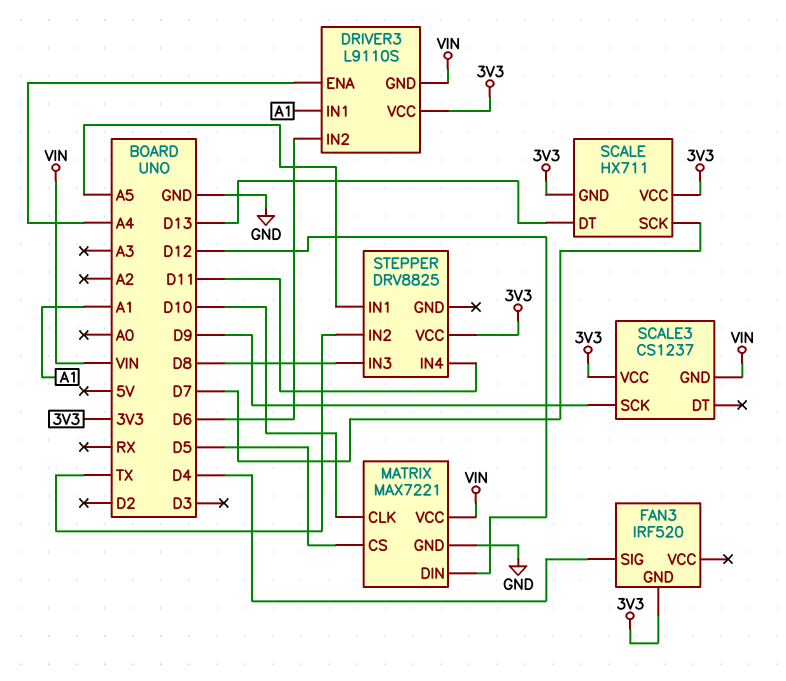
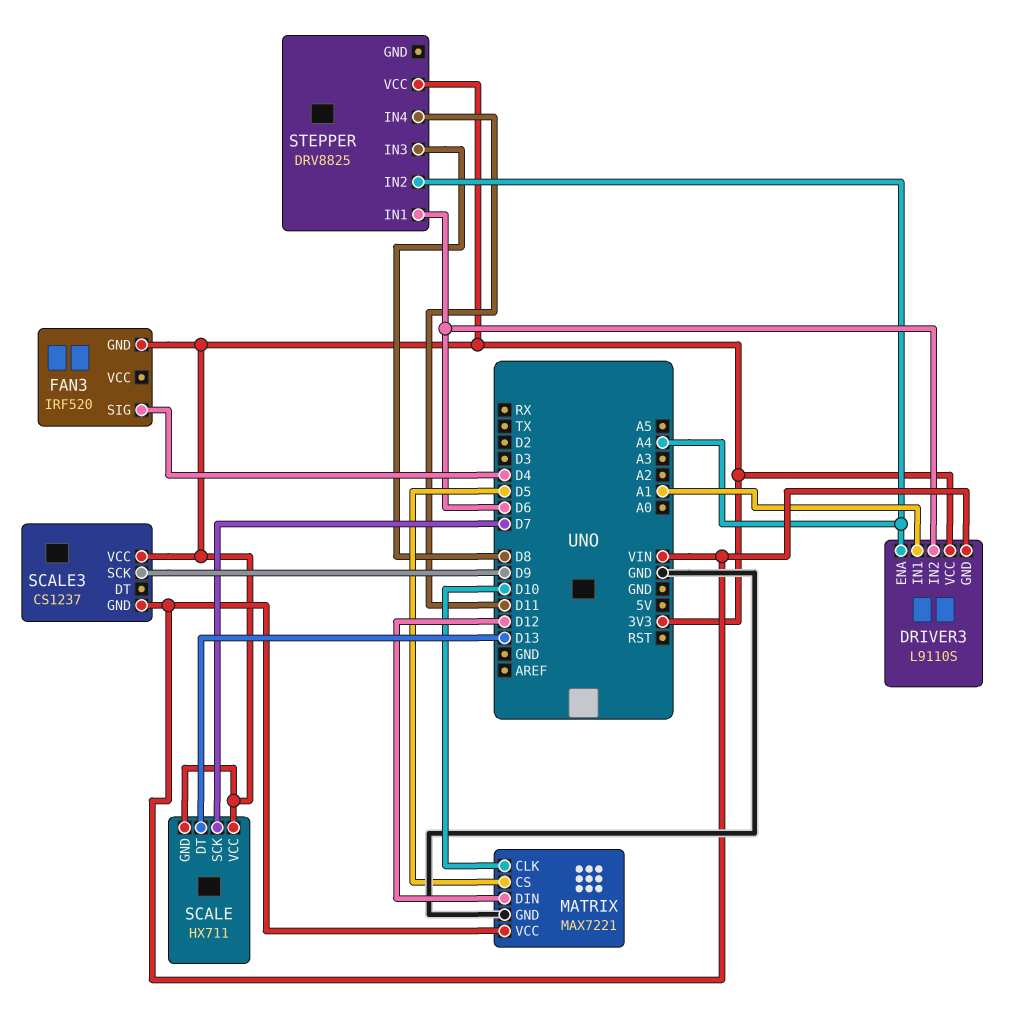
STEPPER pin IN1: A5 -> D6
STEPPER pin IN2: TX -> A4

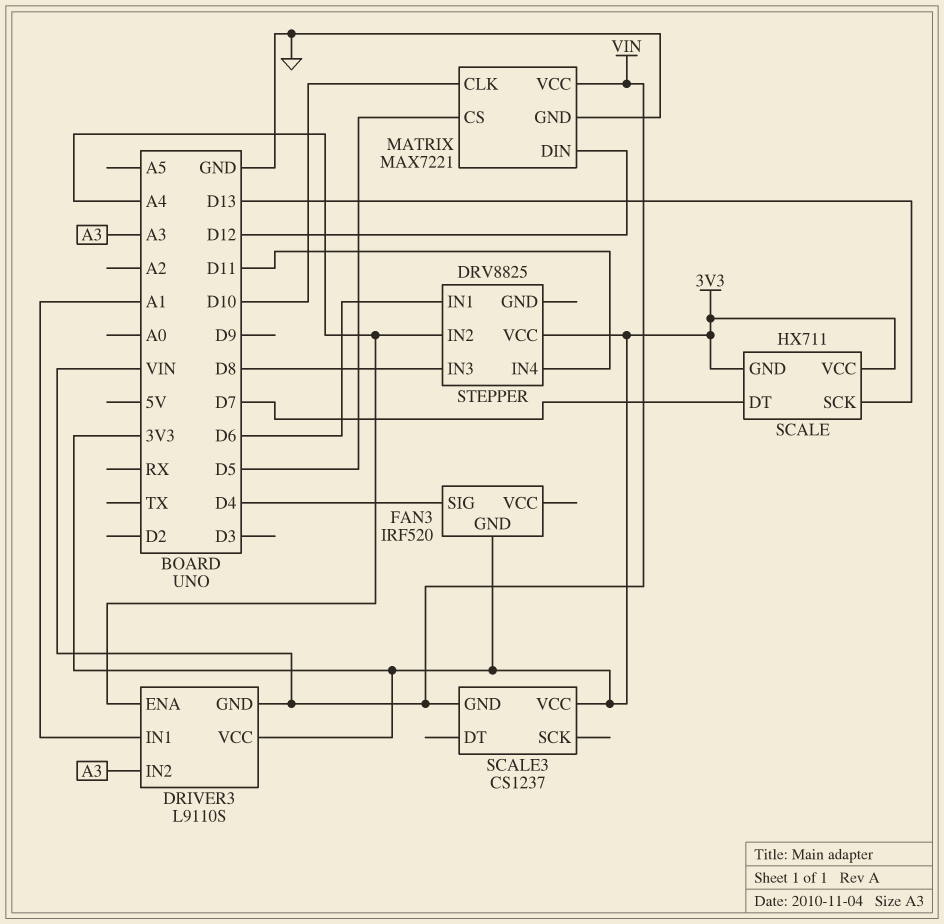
DRIVER3 pin IN2: D6 -> A3
SCALE pin DT: D13 -> D7
SCALE pin SCK: D7 -> D13
SCALE3 pin SCK: D9 -> none

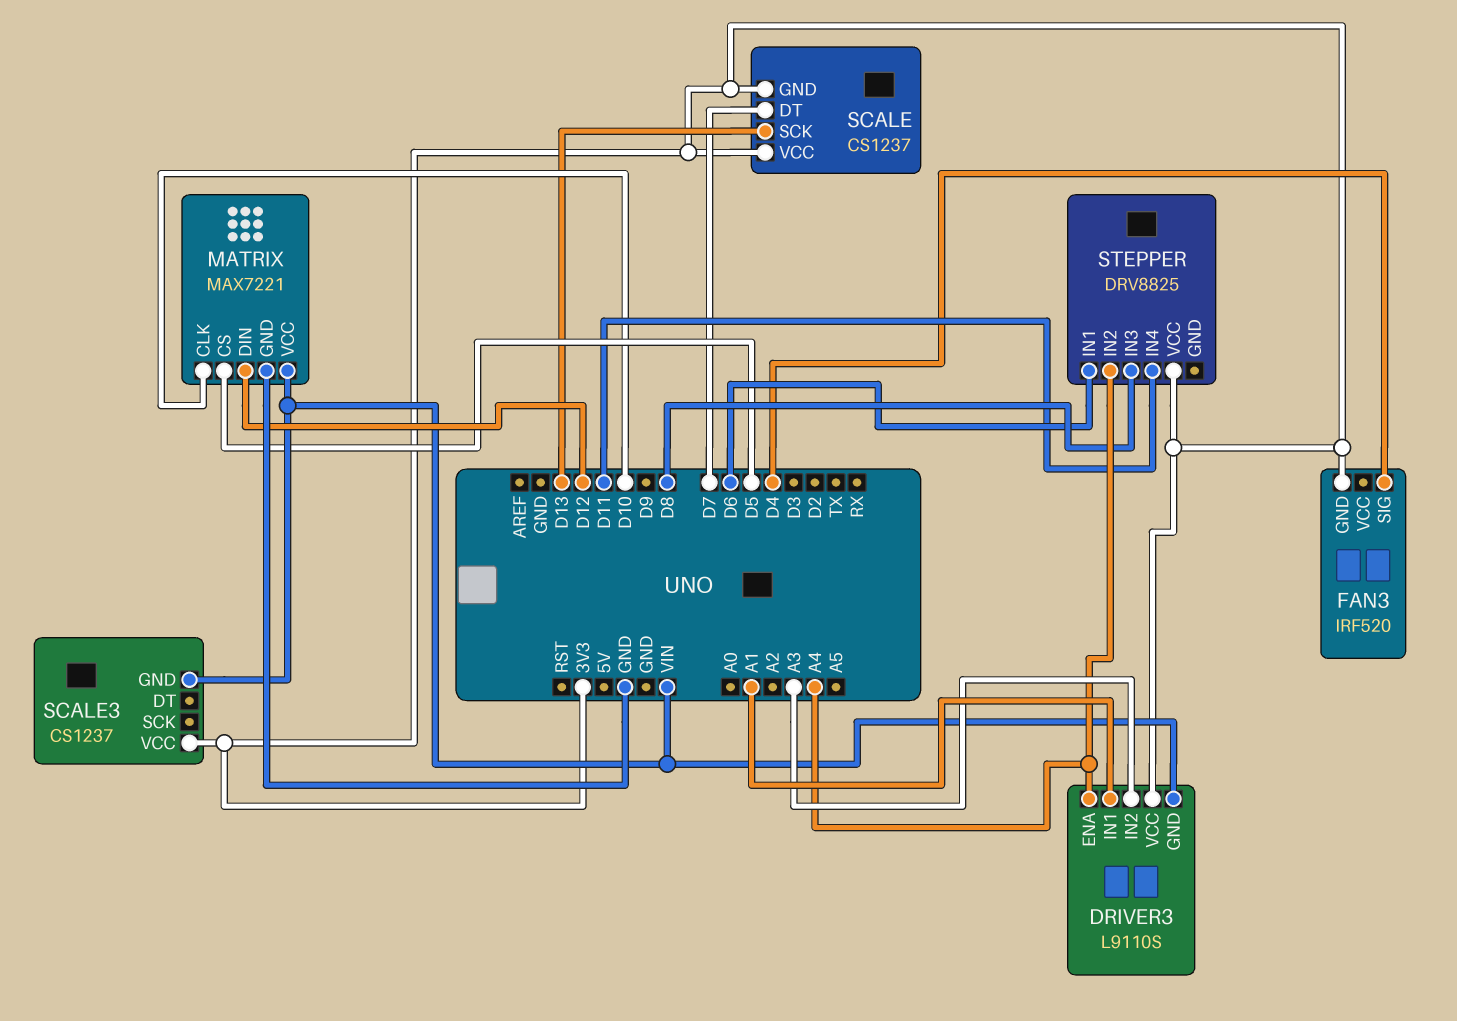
SCALE: HX711 -> CS1237

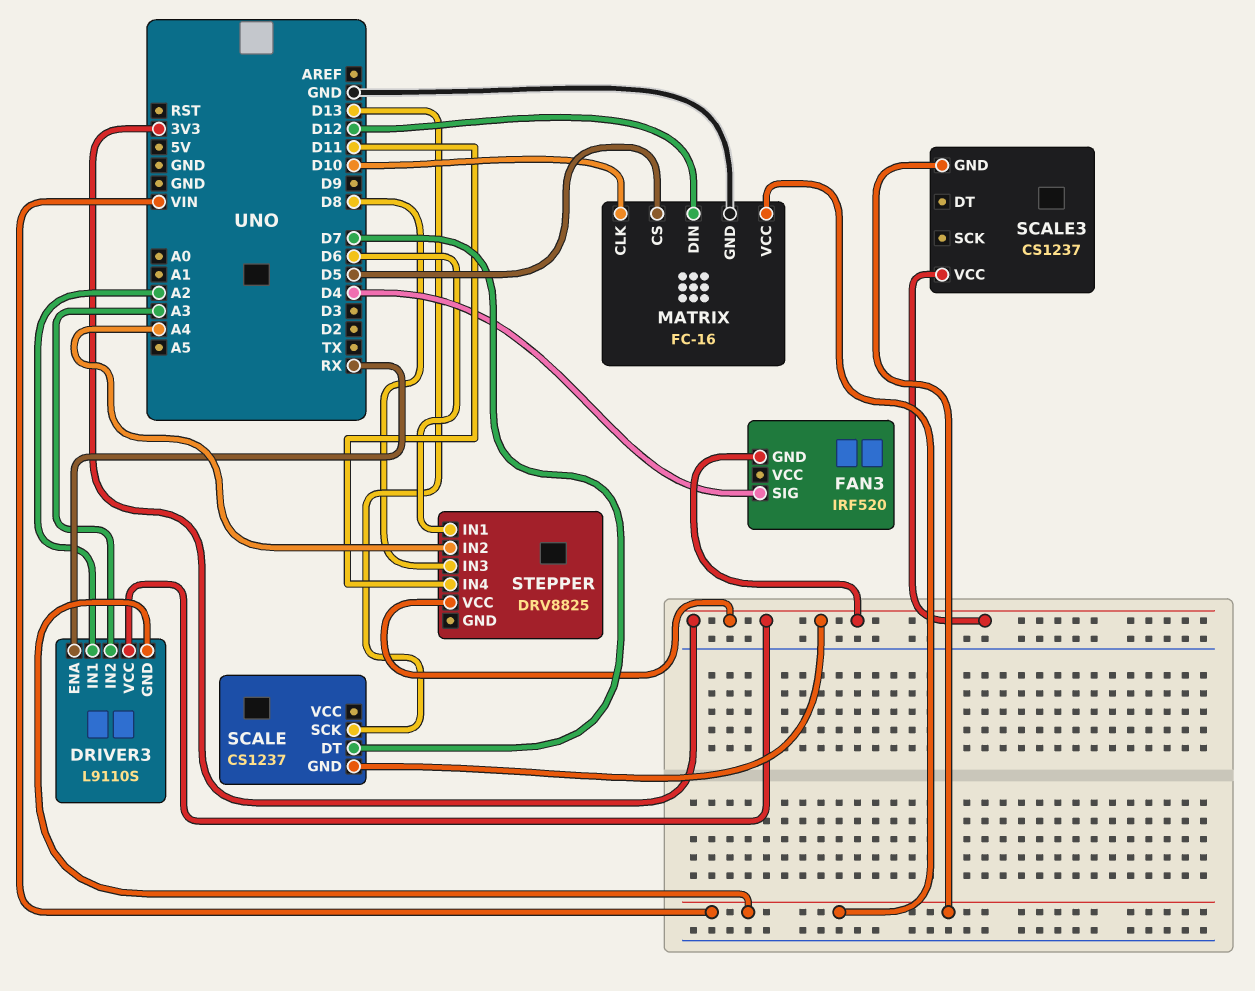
DRIVER3 pin ENA: A4 -> RX
DRIVER3 pin IN1: A1 -> A2
MATRIX: MAX7221 -> FC-16
SCALE pin VCC: 3V3 -> none

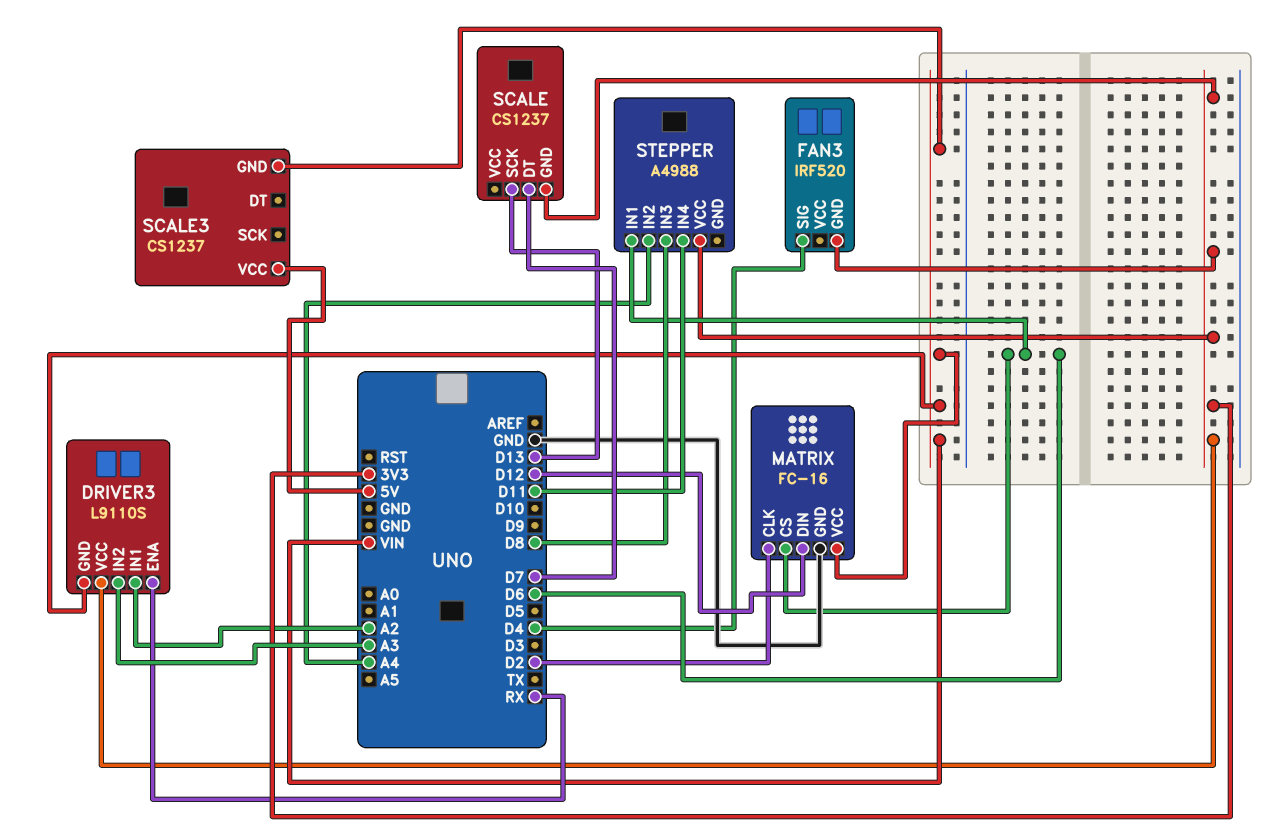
MATRIX pin CLK: D10 -> D2
MATRIX pin CS: D5 -> D6
SCALE3 pin VCC: 3V3 -> 5V
STEPPER: DRV8825 -> A4988

